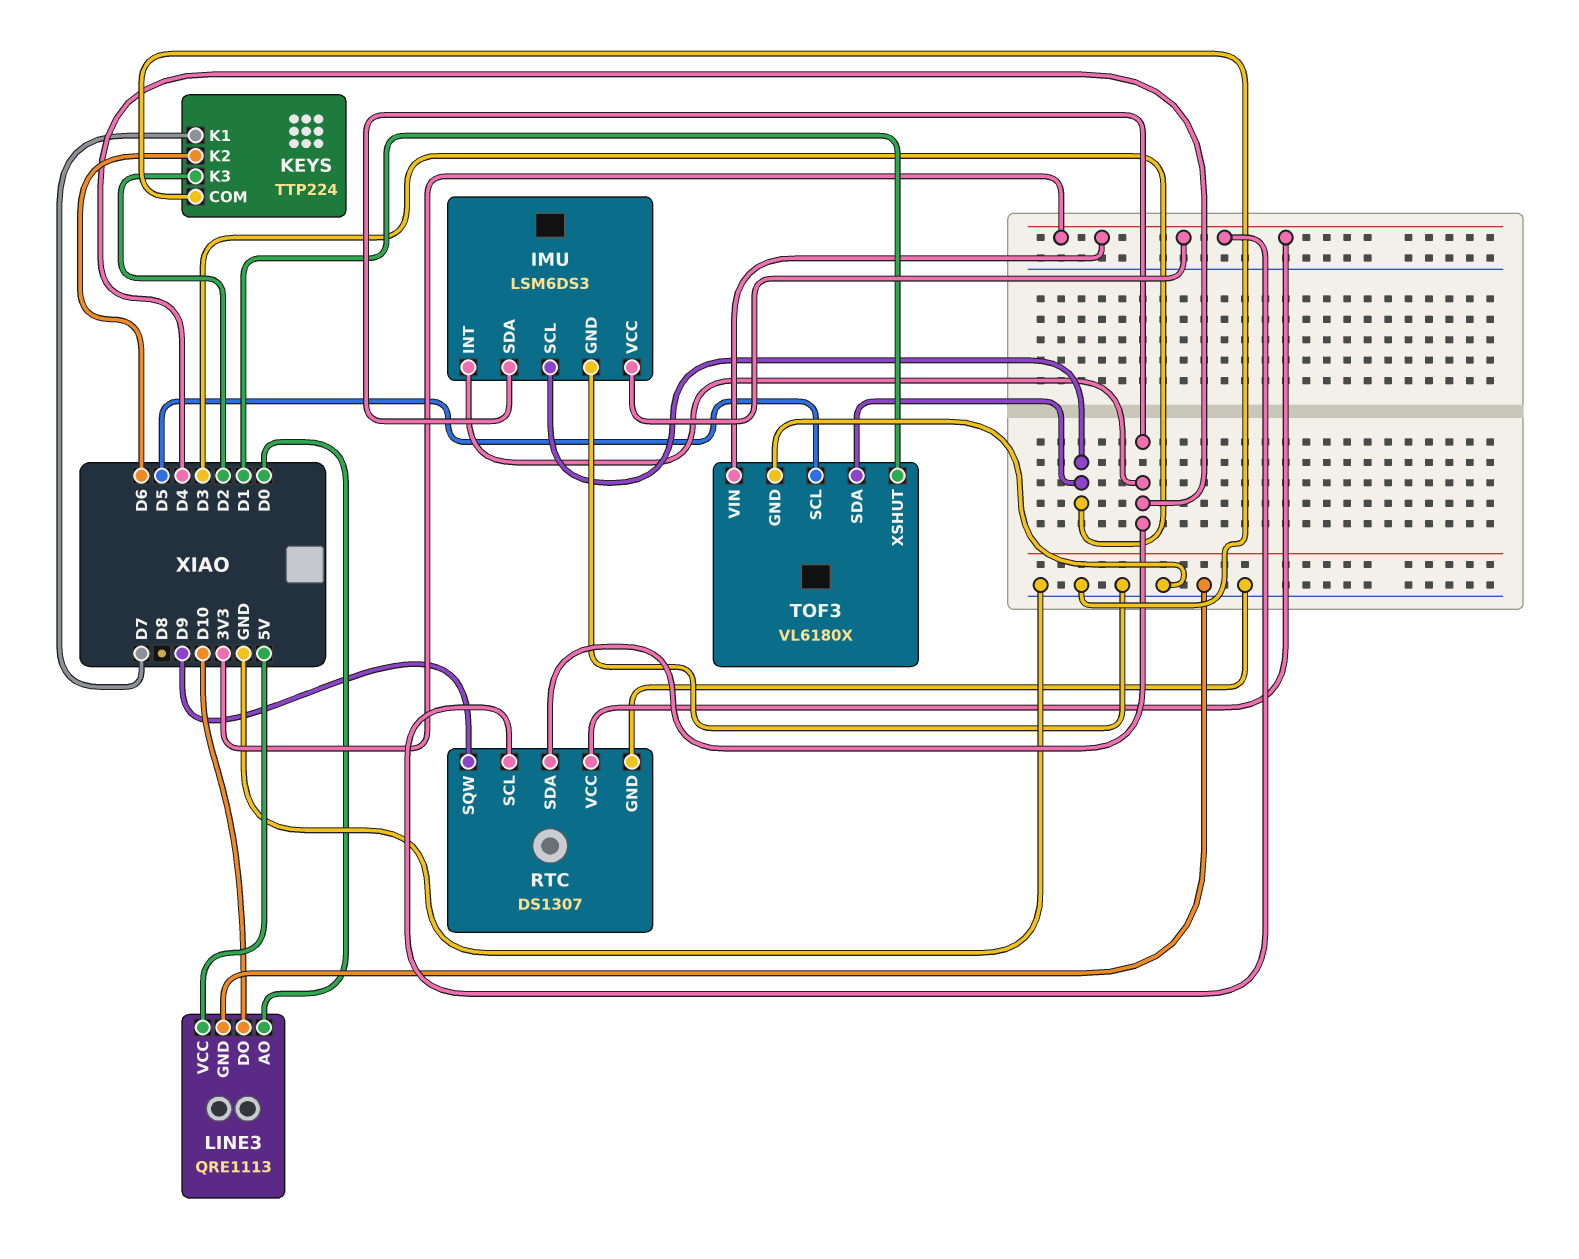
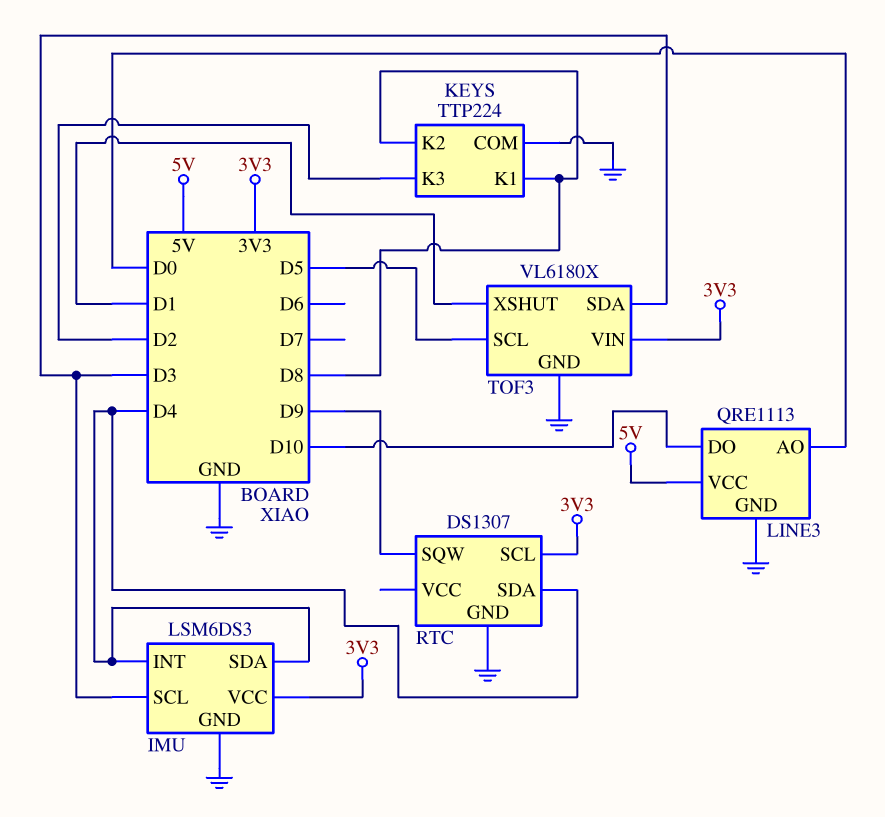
KEYS pin K1: D7 -> D8
KEYS pin K2: D6 -> D8
RTC pin VCC: 3V3 -> none

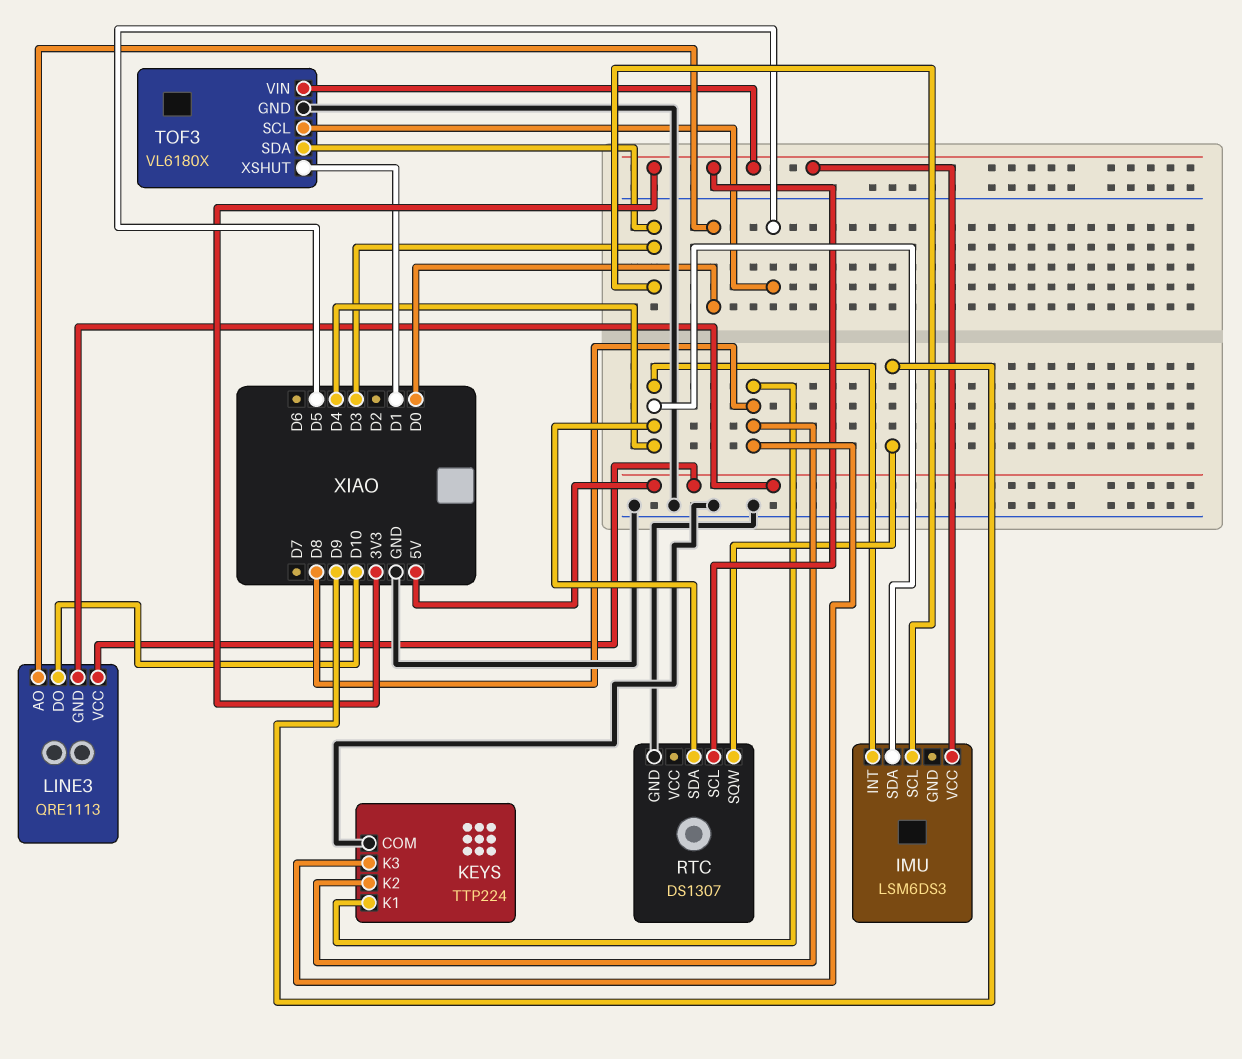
IMU pin GND: GND -> none
KEYS pin K3: D2 -> D8
LINE3 pin GND: GND -> 5V

